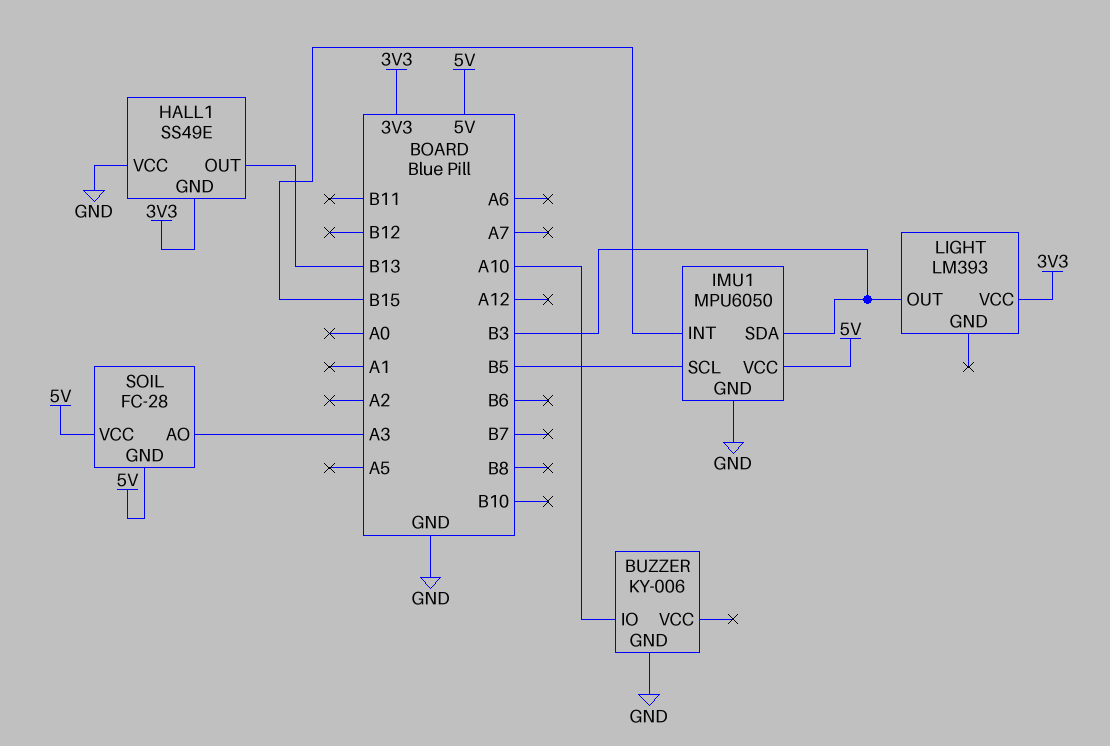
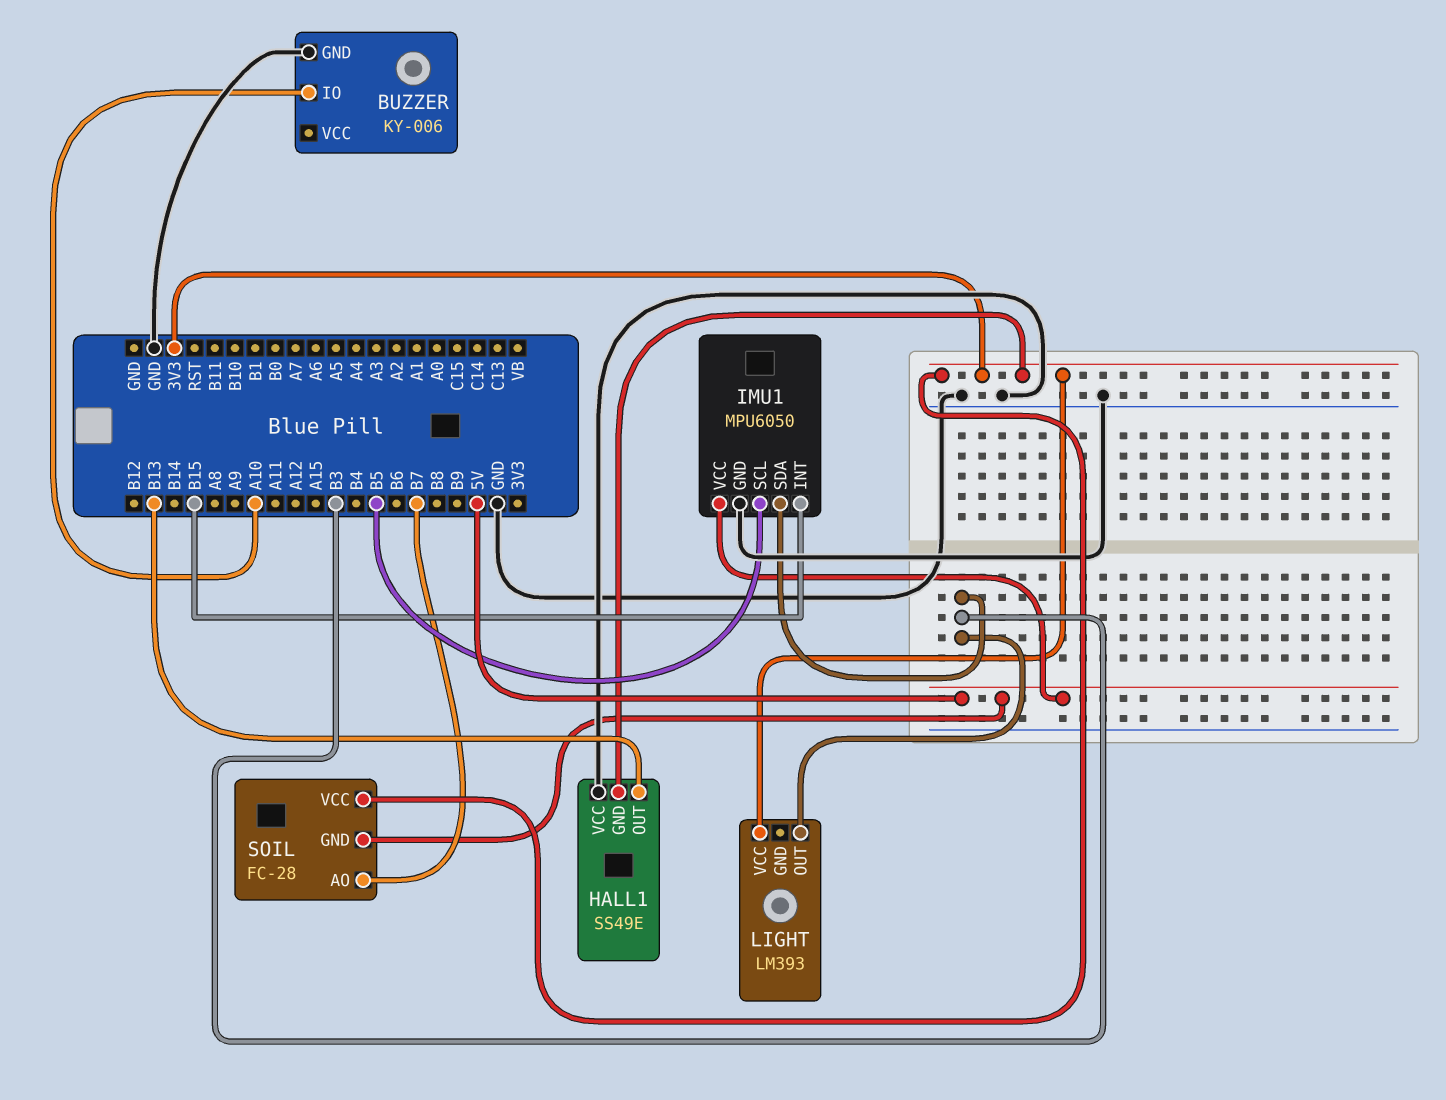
SOIL pin AO: A3 -> B7
SOIL pin VCC: 5V -> 3V3

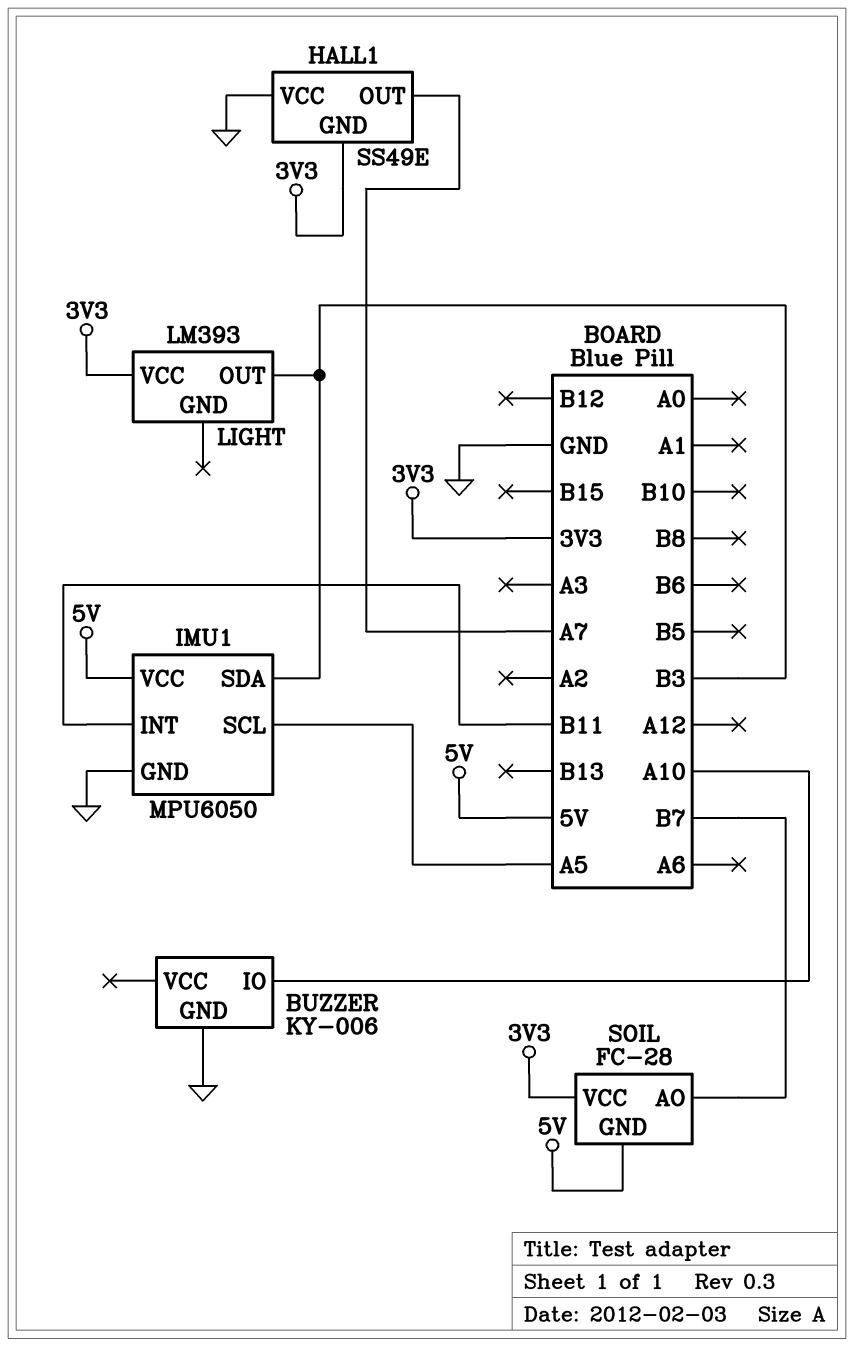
HALL1 pin OUT: B13 -> A7
IMU1 pin INT: B15 -> B11
IMU1 pin SCL: B5 -> A5

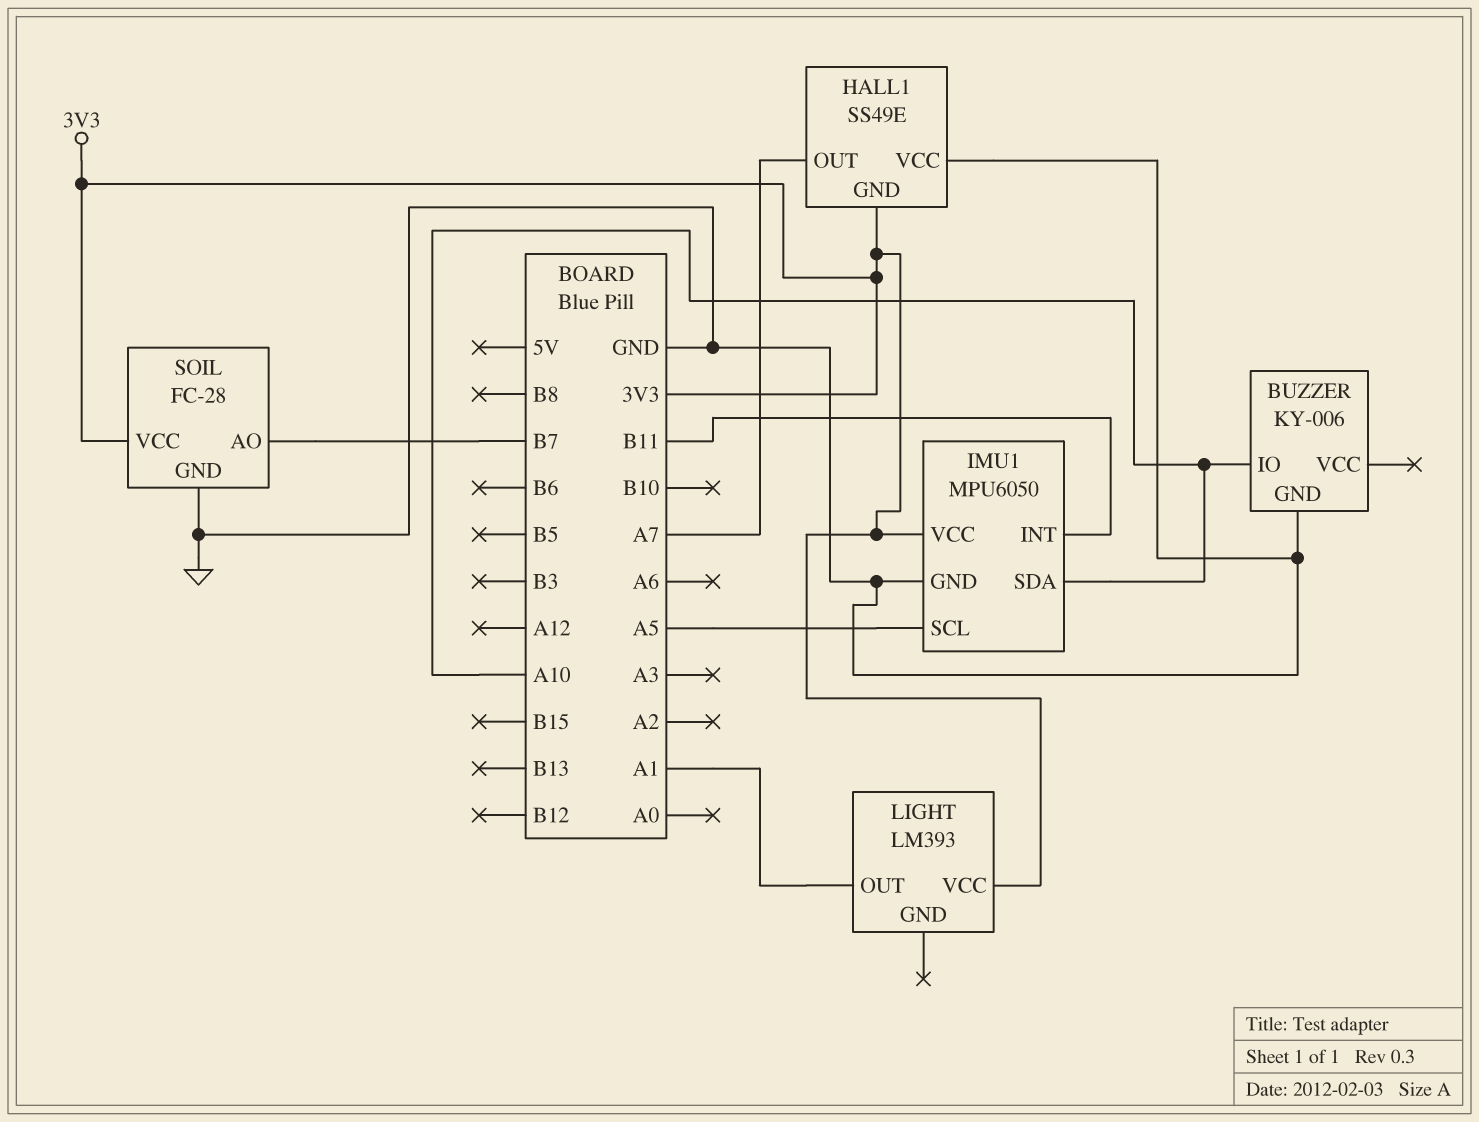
IMU1 pin SDA: B3 -> A10
IMU1 pin VCC: 5V -> 3V3
LIGHT pin OUT: B3 -> A1
SOIL pin GND: 5V -> GND

